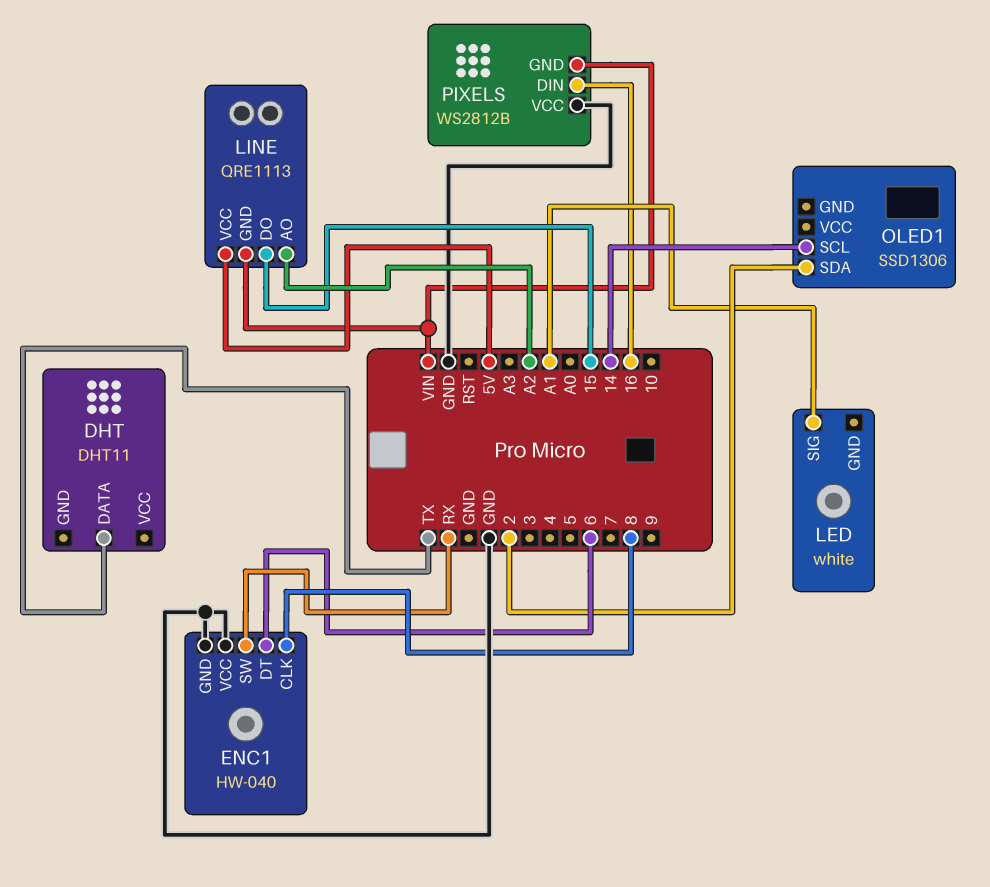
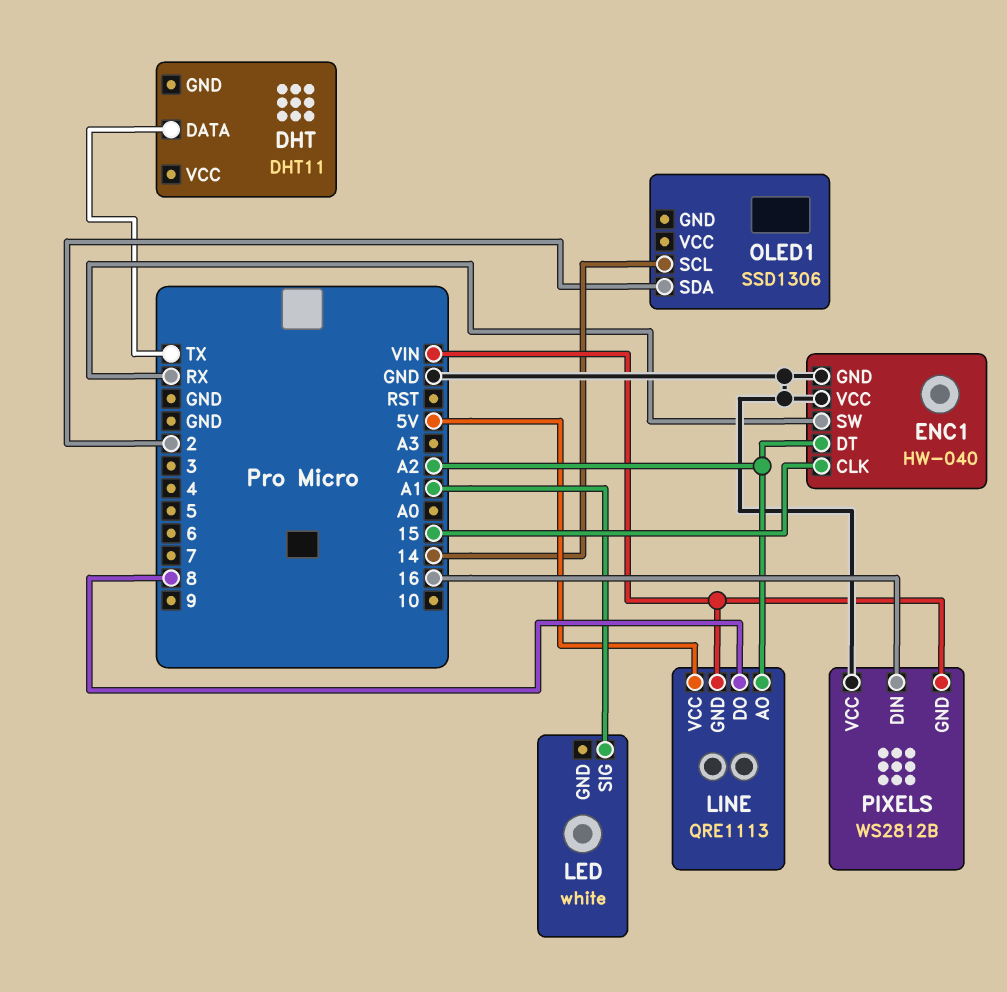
ENC1 pin CLK: 8 -> 15
ENC1 pin DT: 6 -> A2
LINE pin DO: 15 -> 8

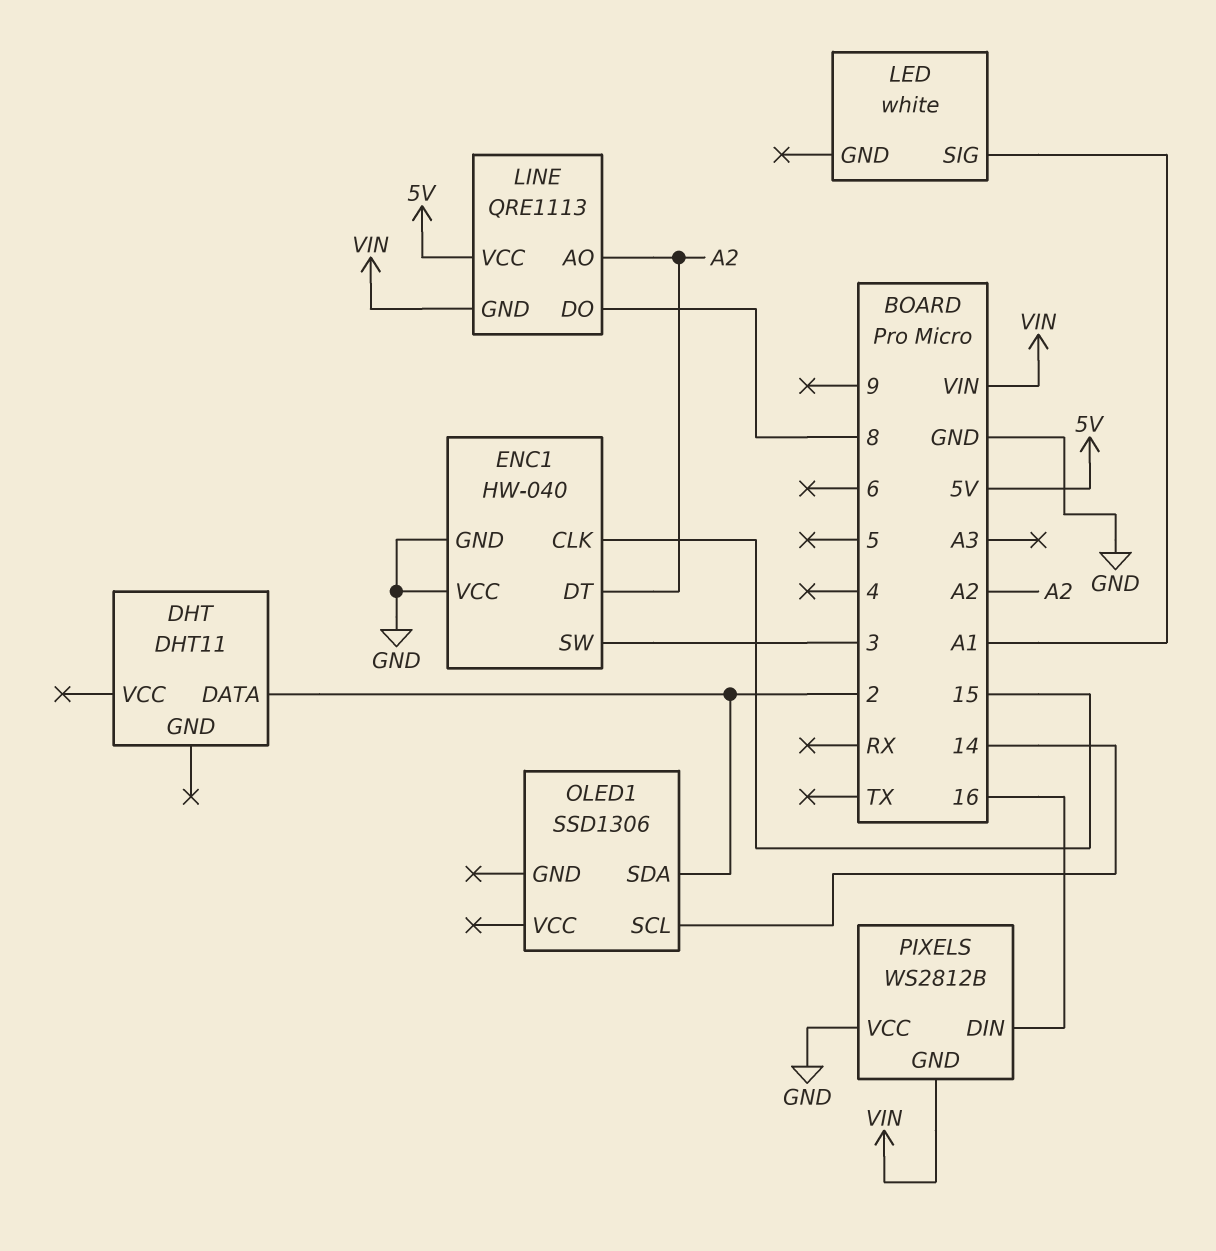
DHT pin DATA: TX -> 2
ENC1 pin SW: RX -> 3

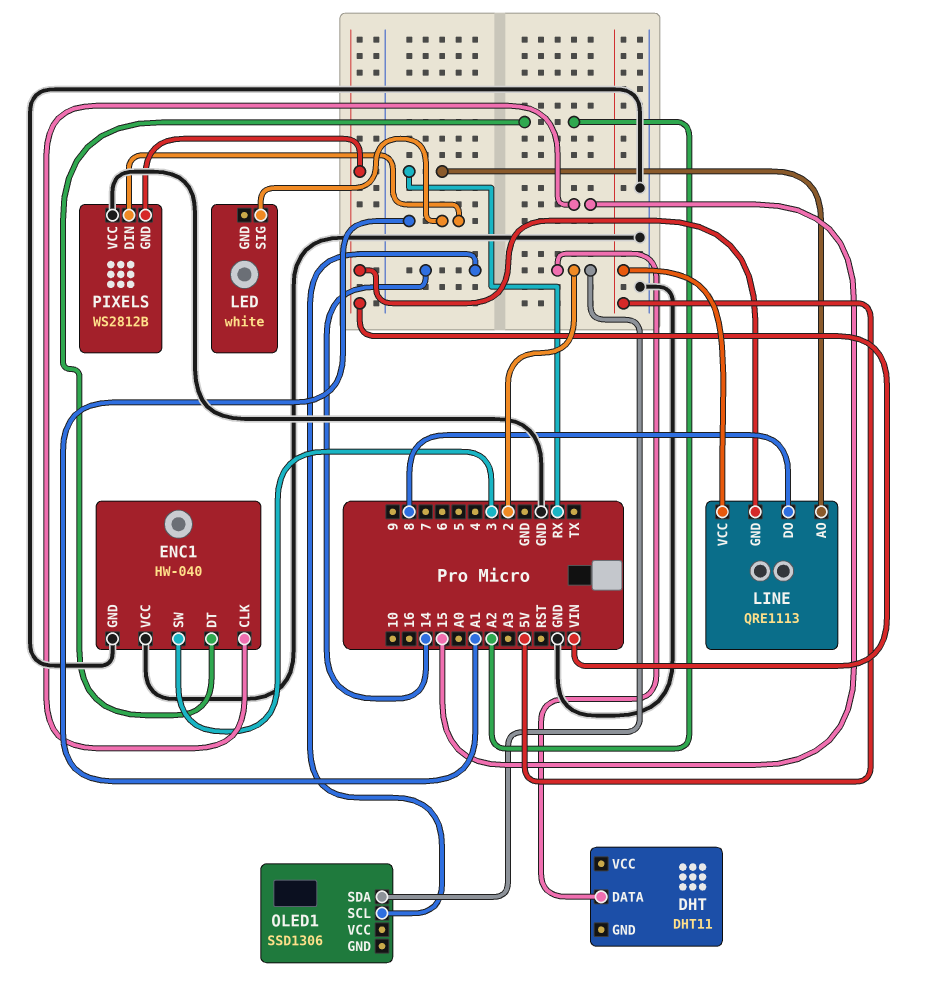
LINE pin AO: A2 -> RX
PIXELS pin DIN: 16 -> A1

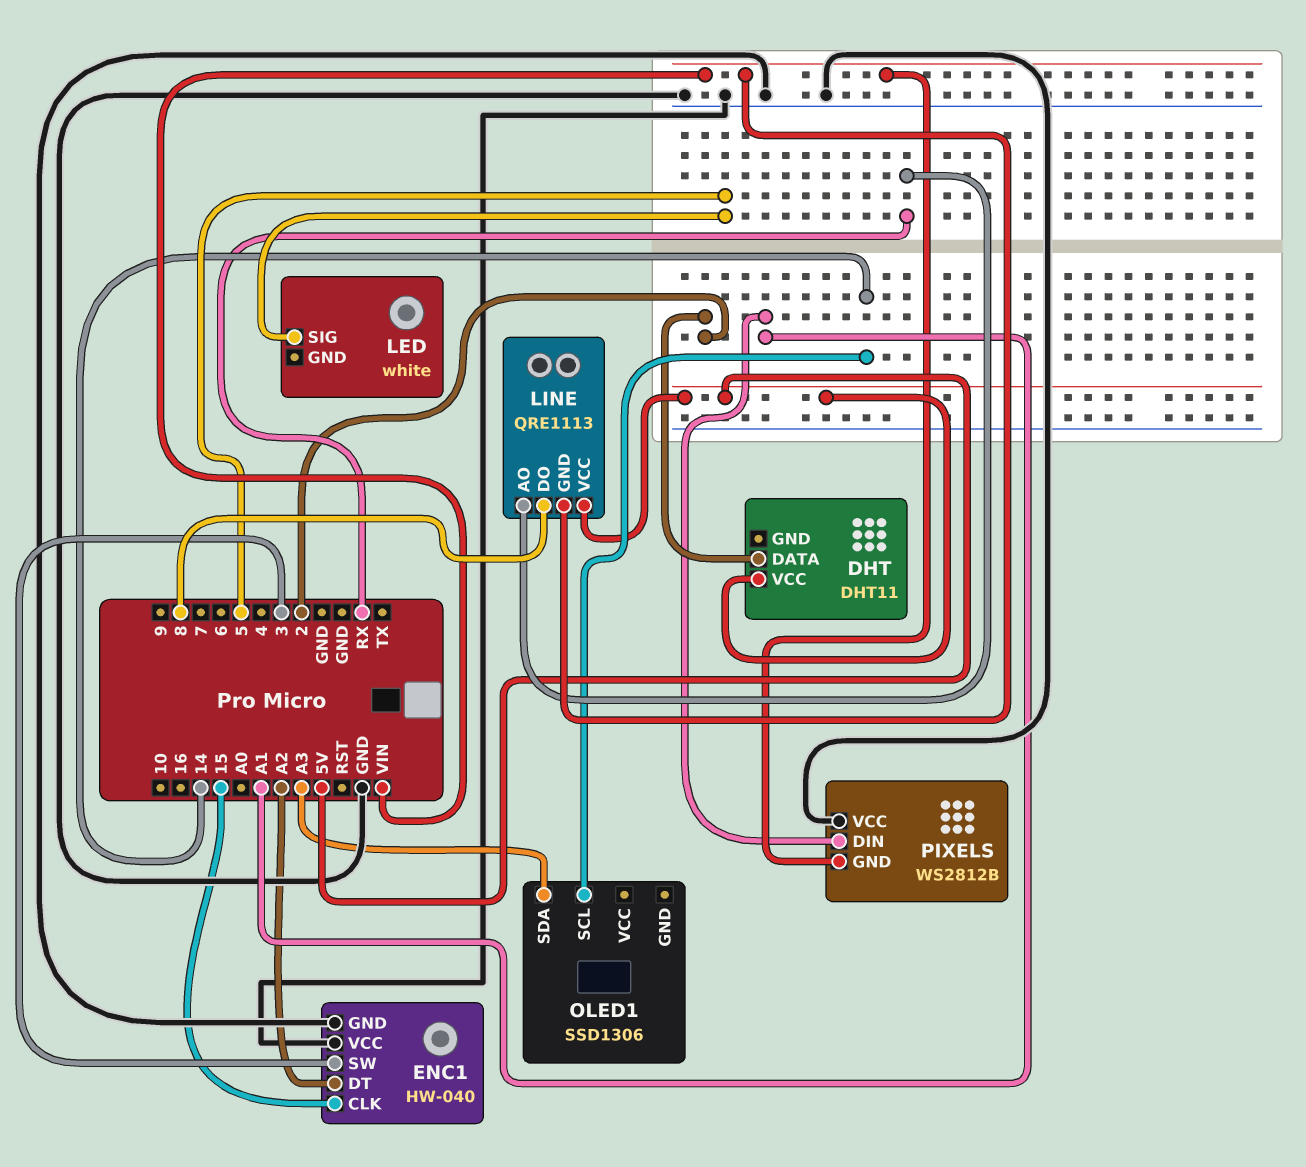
DHT pin VCC: none -> 5V
LED pin SIG: A1 -> 5
OLED1 pin SDA: 2 -> A3

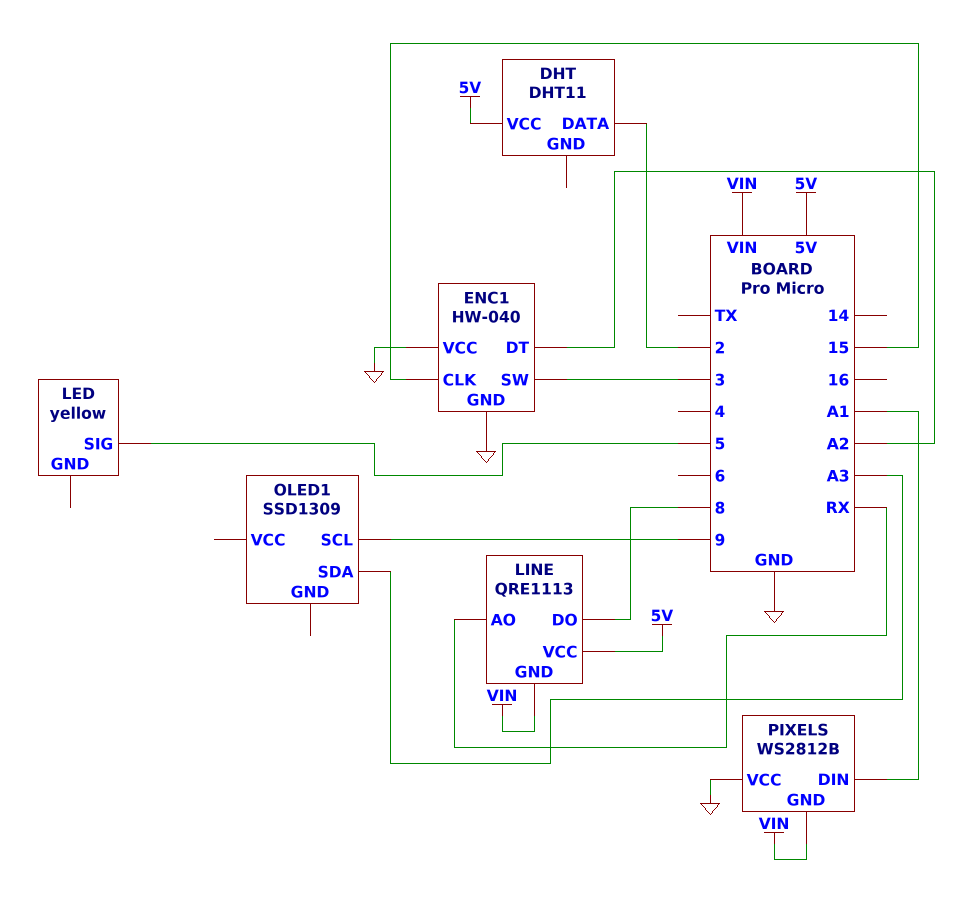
LED: white -> yellow
OLED1: SSD1306 -> SSD1309
OLED1 pin SCL: 14 -> 9

